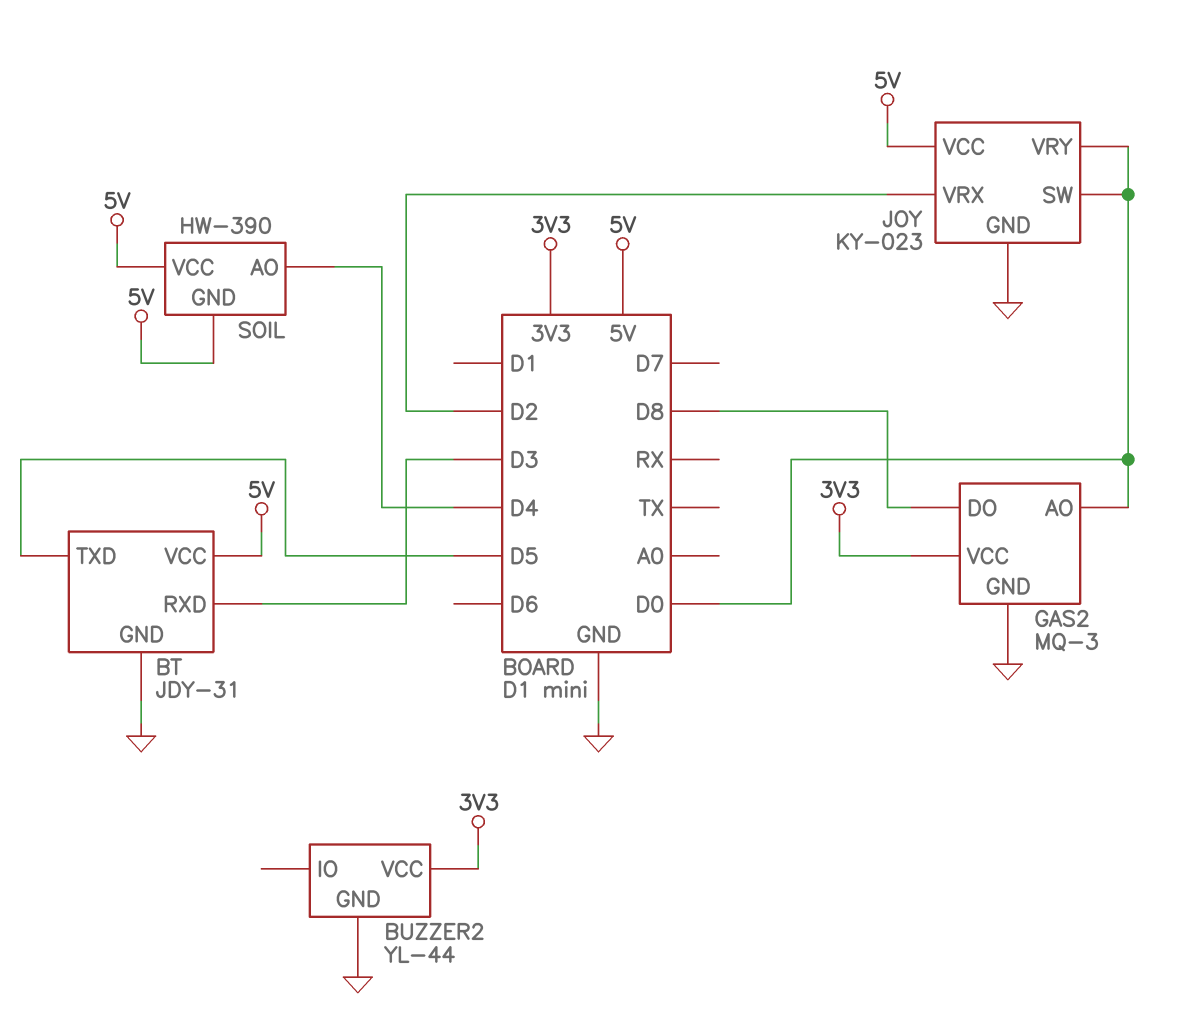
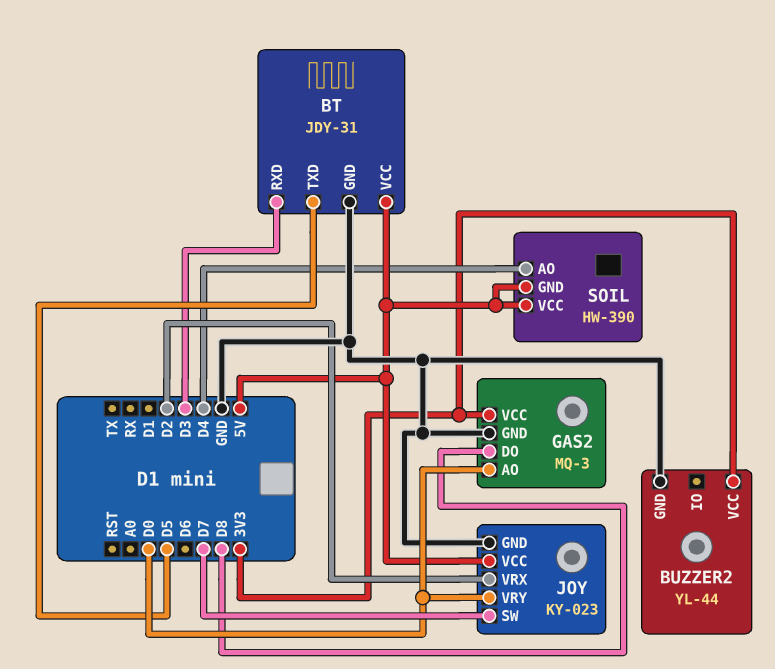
JOY pin SW: D0 -> D7

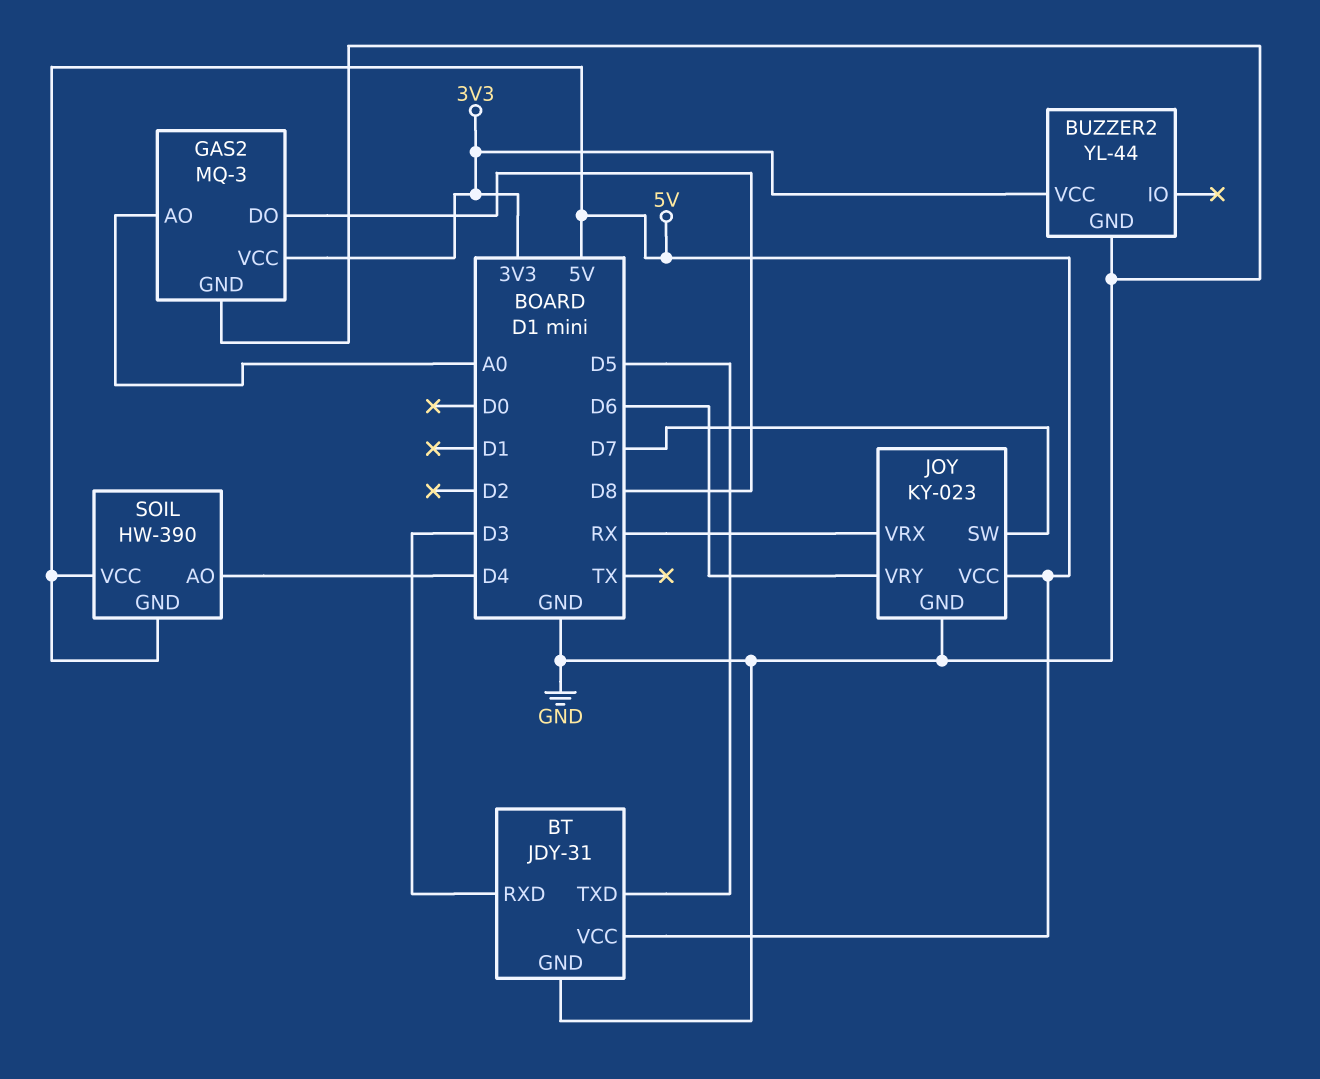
GAS2 pin AO: D0 -> A0
JOY pin VRX: D2 -> RX
JOY pin VRY: D0 -> D6

